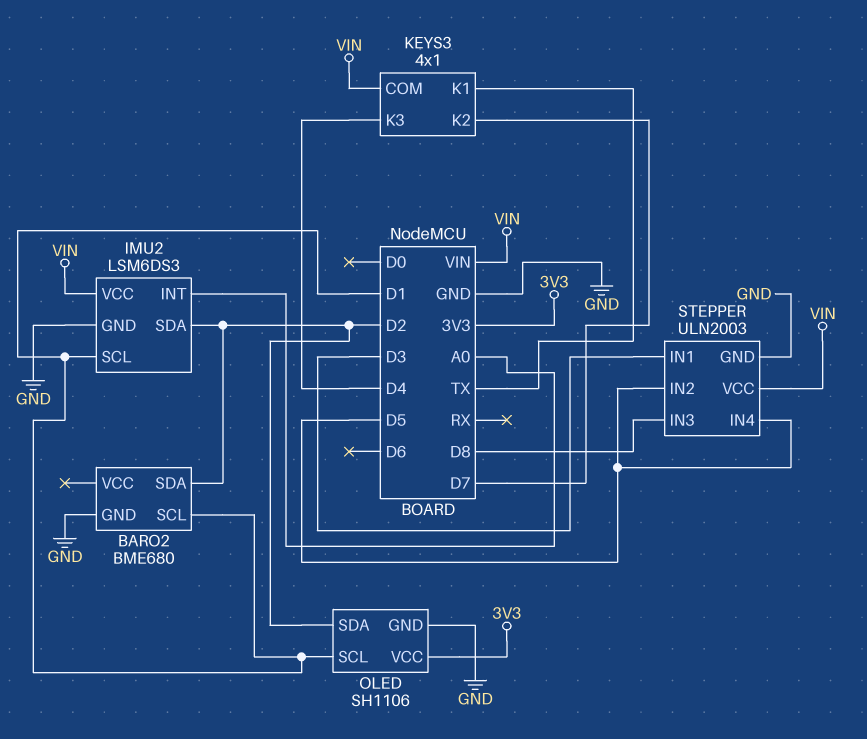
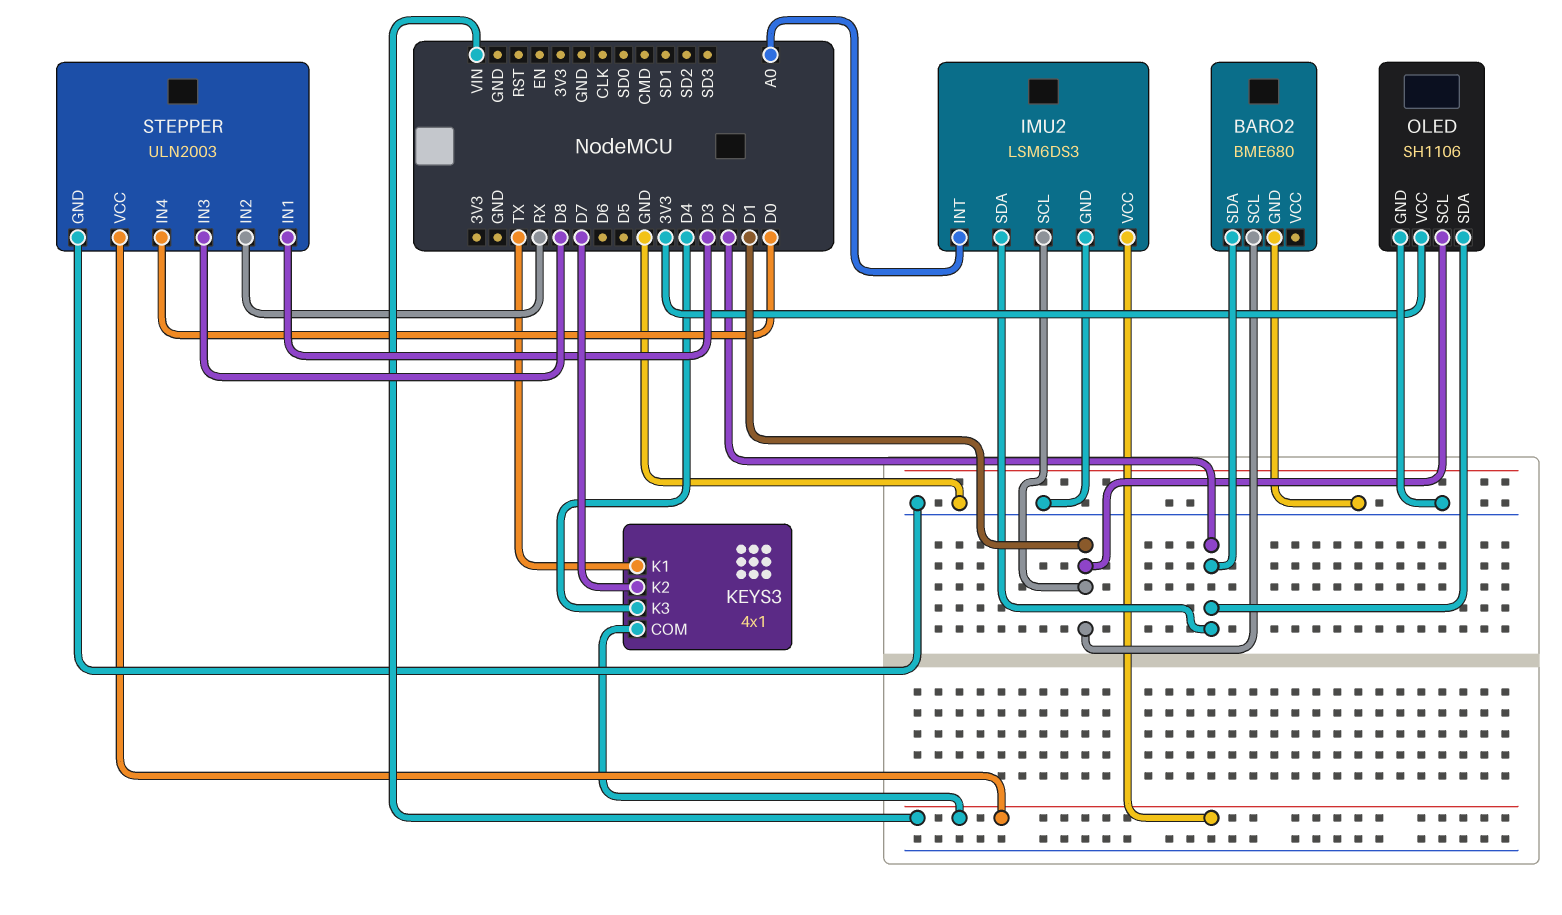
STEPPER pin IN2: D5 -> RX
STEPPER pin IN4: D5 -> D0

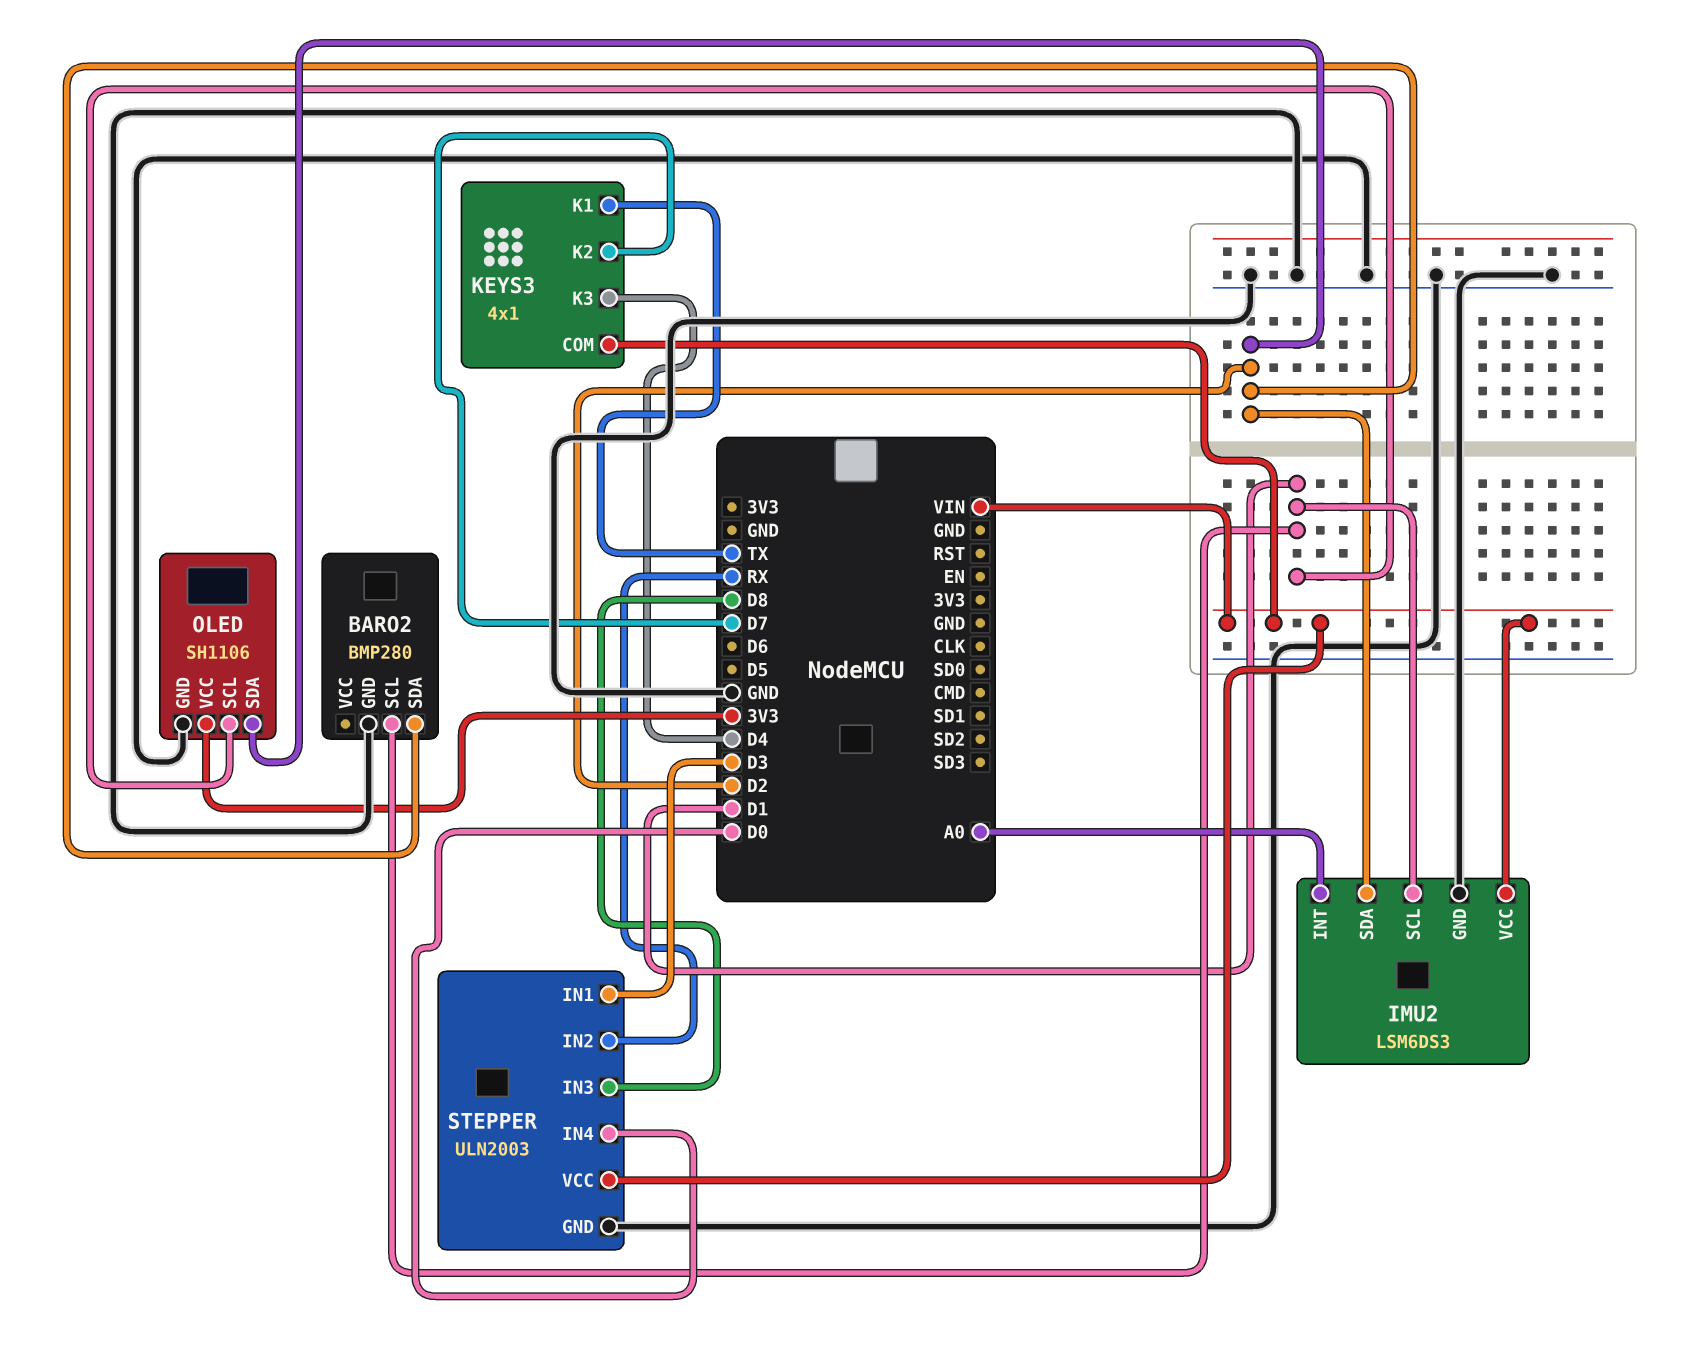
BARO2: BME680 -> BMP280

